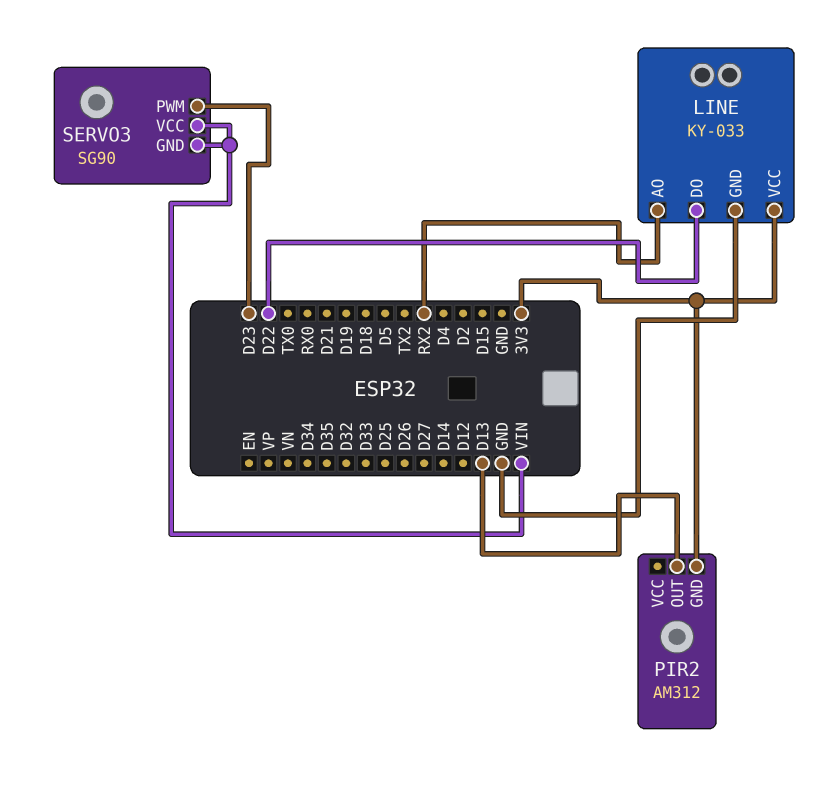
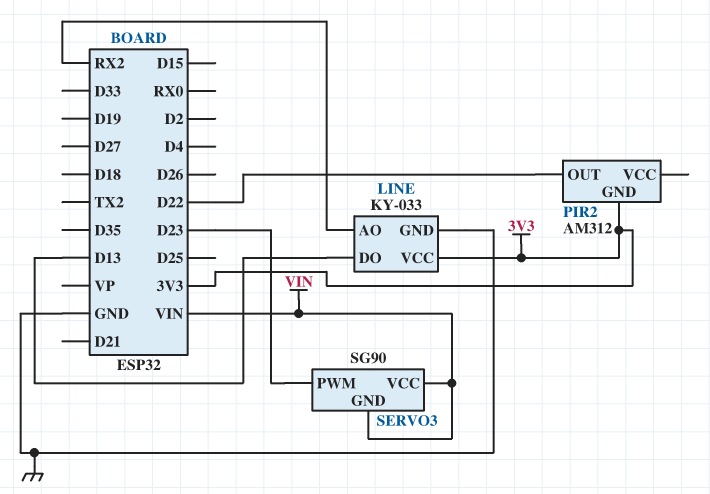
LINE pin DO: D22 -> D13
PIR2 pin OUT: D13 -> D22

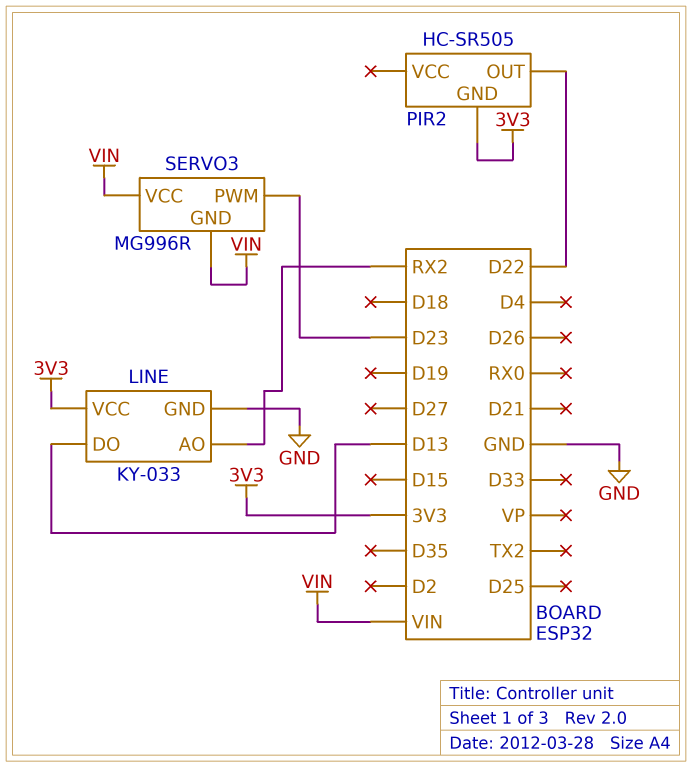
PIR2: AM312 -> HC-SR505
SERVO3: SG90 -> MG996R

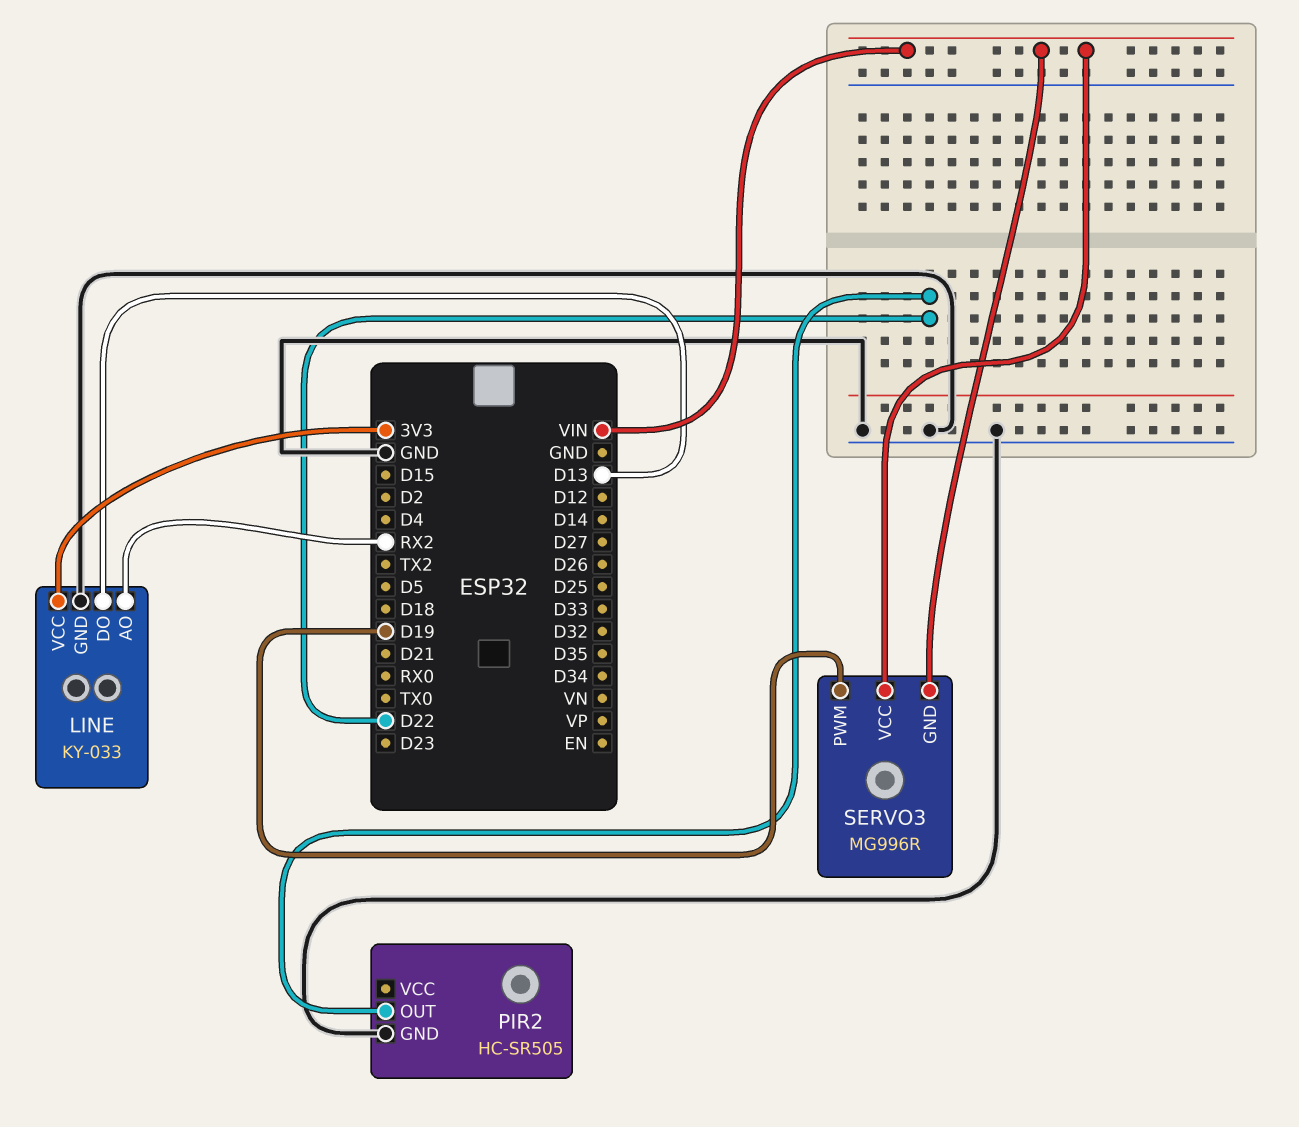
PIR2 pin GND: 3V3 -> GND
SERVO3 pin PWM: D23 -> D19

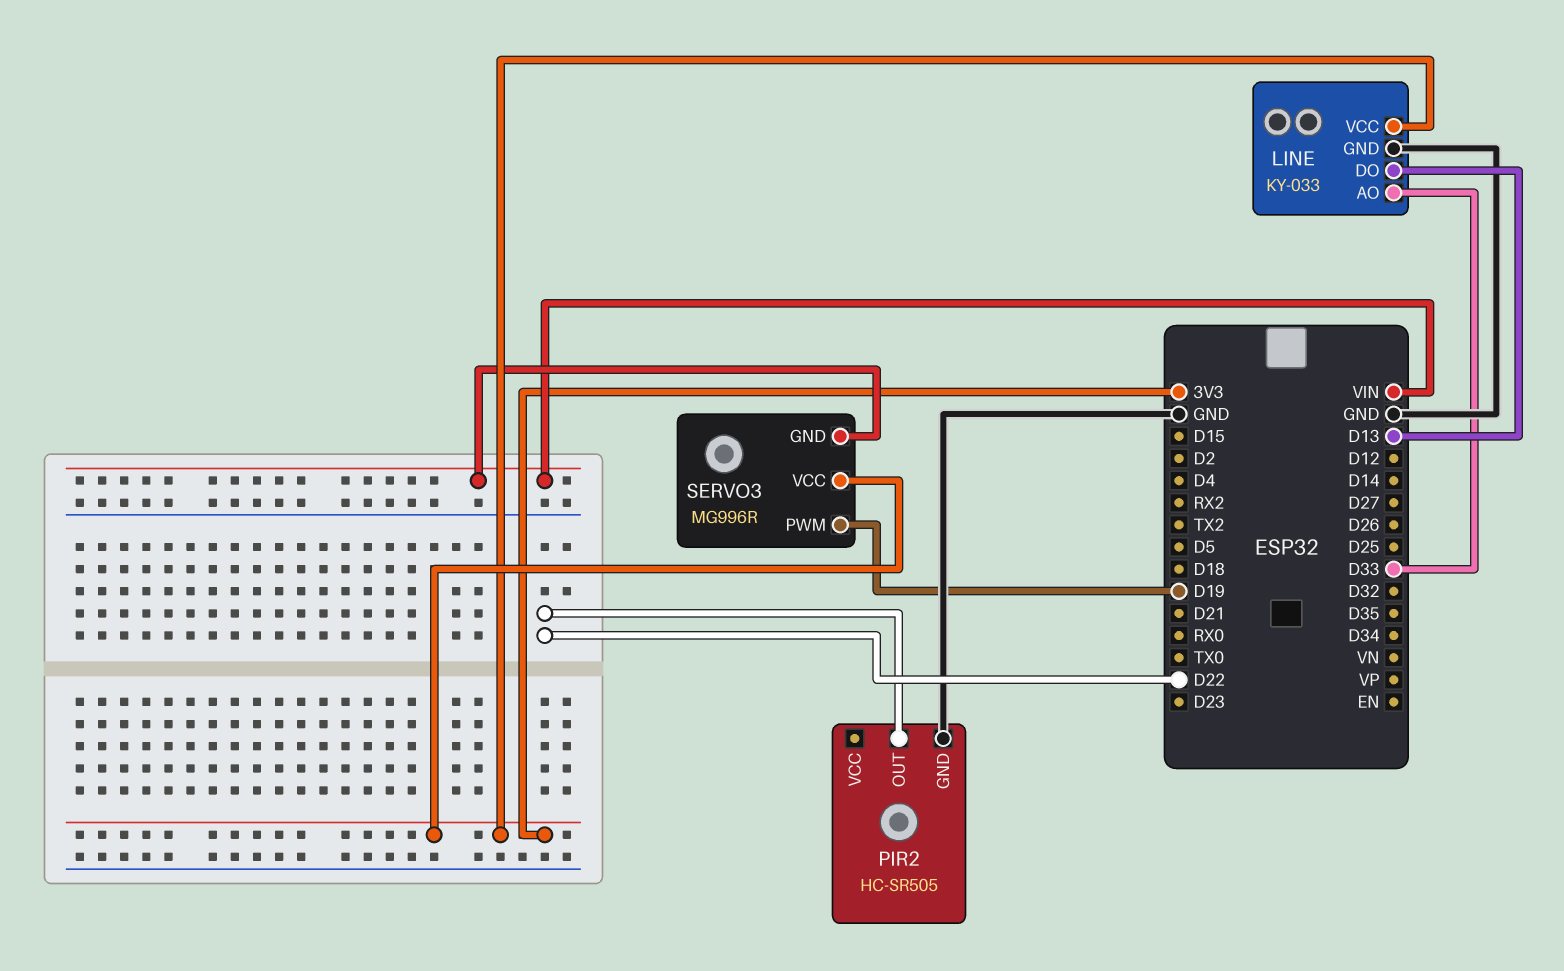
LINE pin AO: RX2 -> D33
SERVO3 pin VCC: VIN -> 3V3

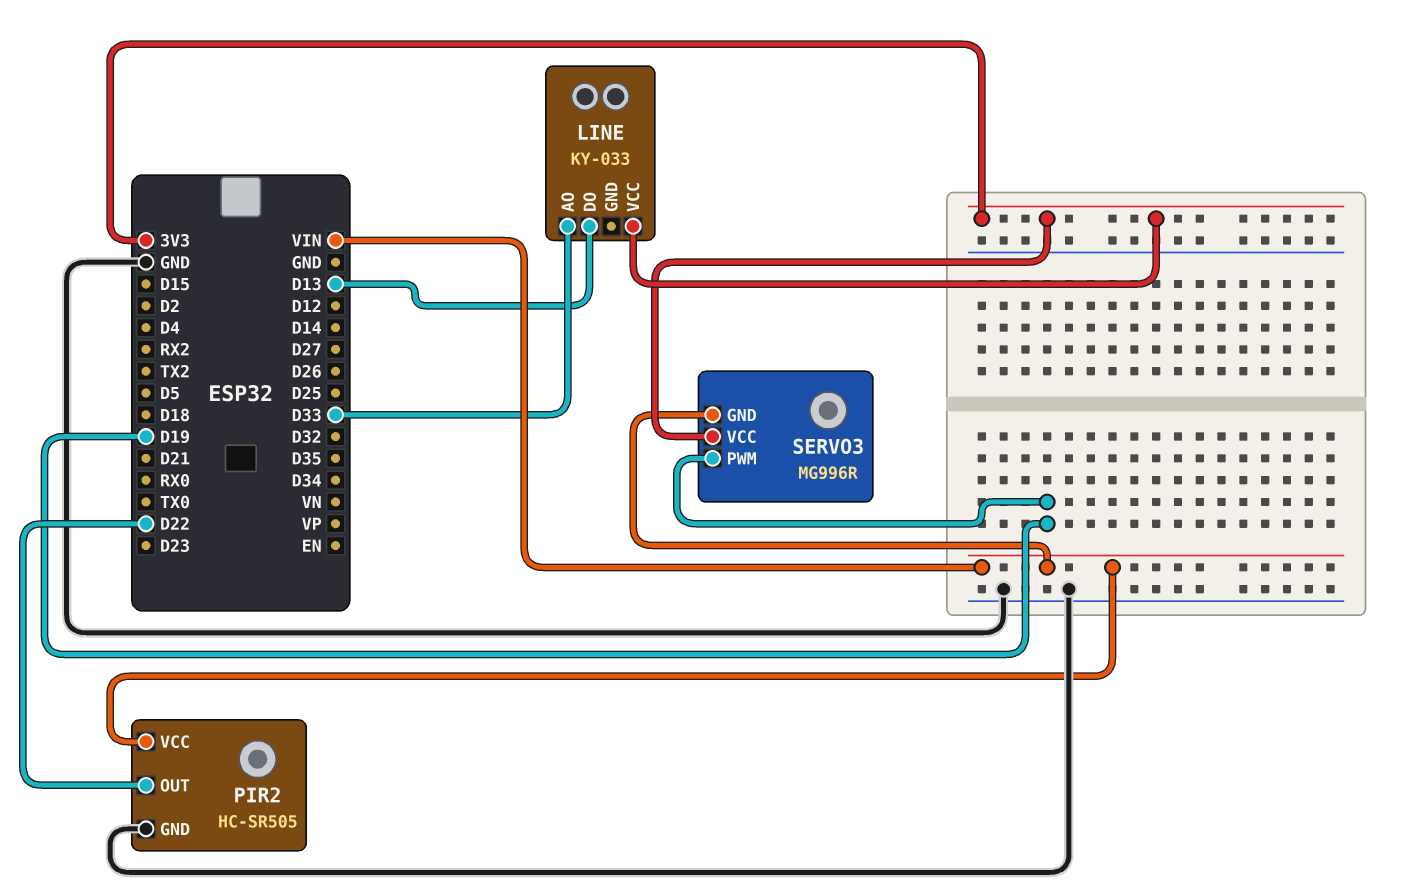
LINE pin GND: GND -> none
PIR2 pin VCC: none -> VIN

